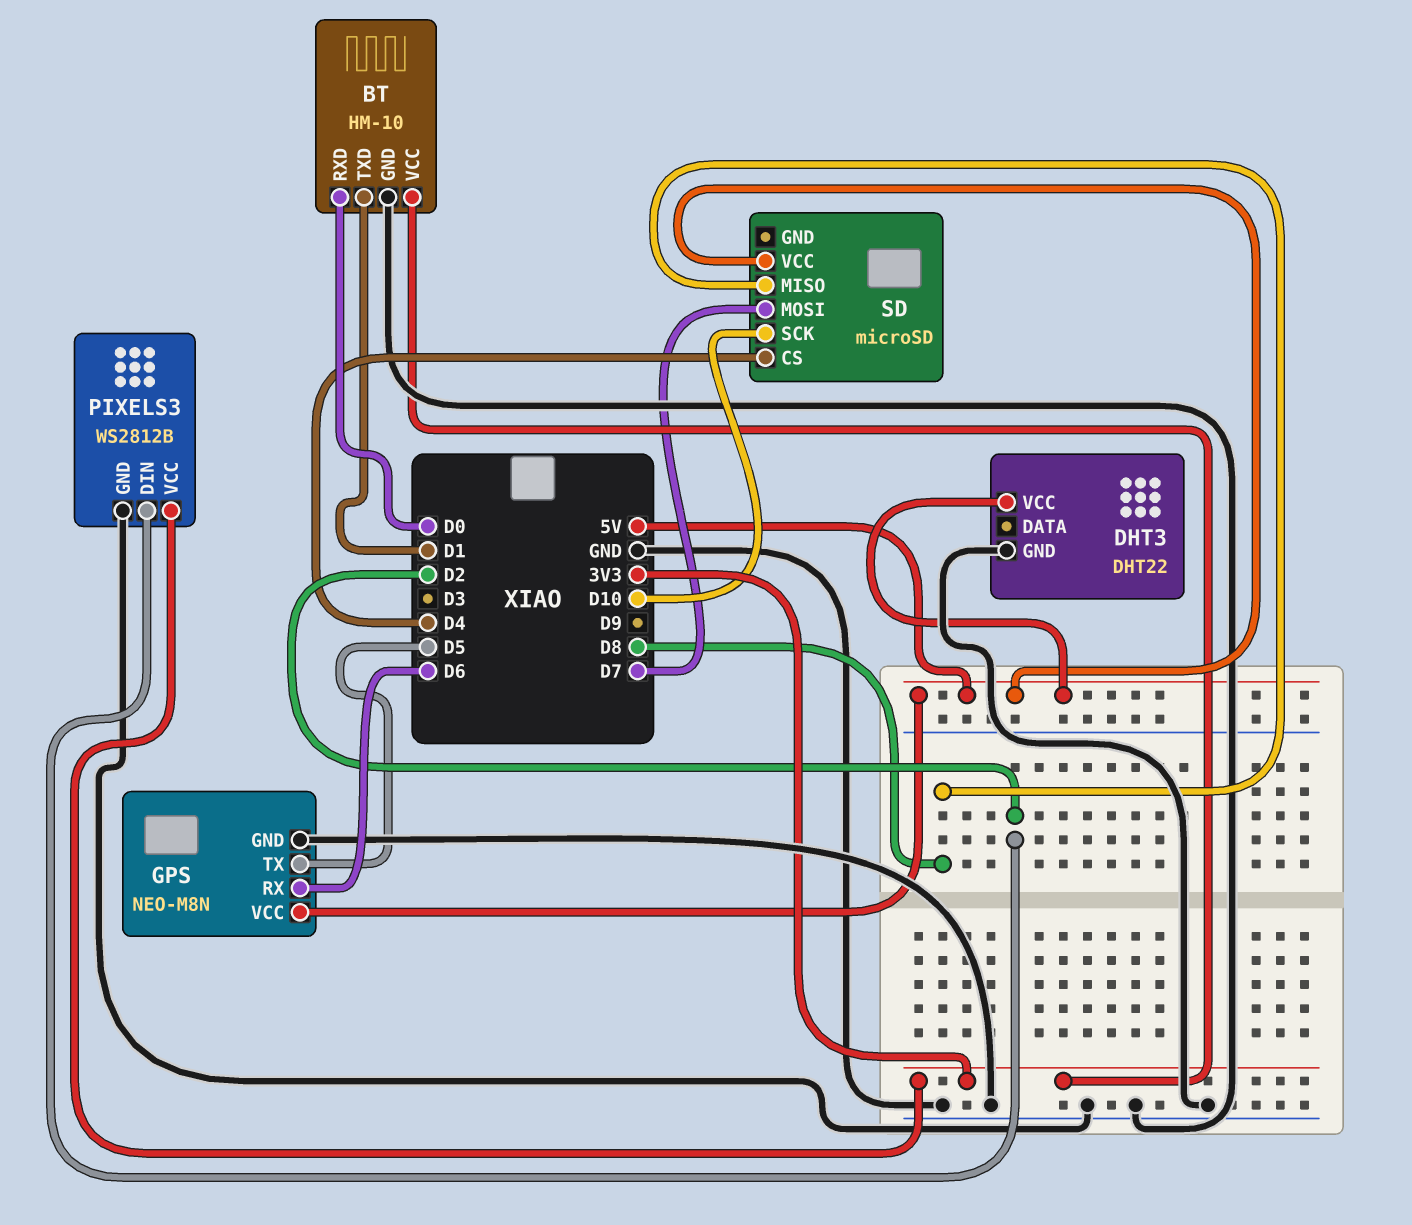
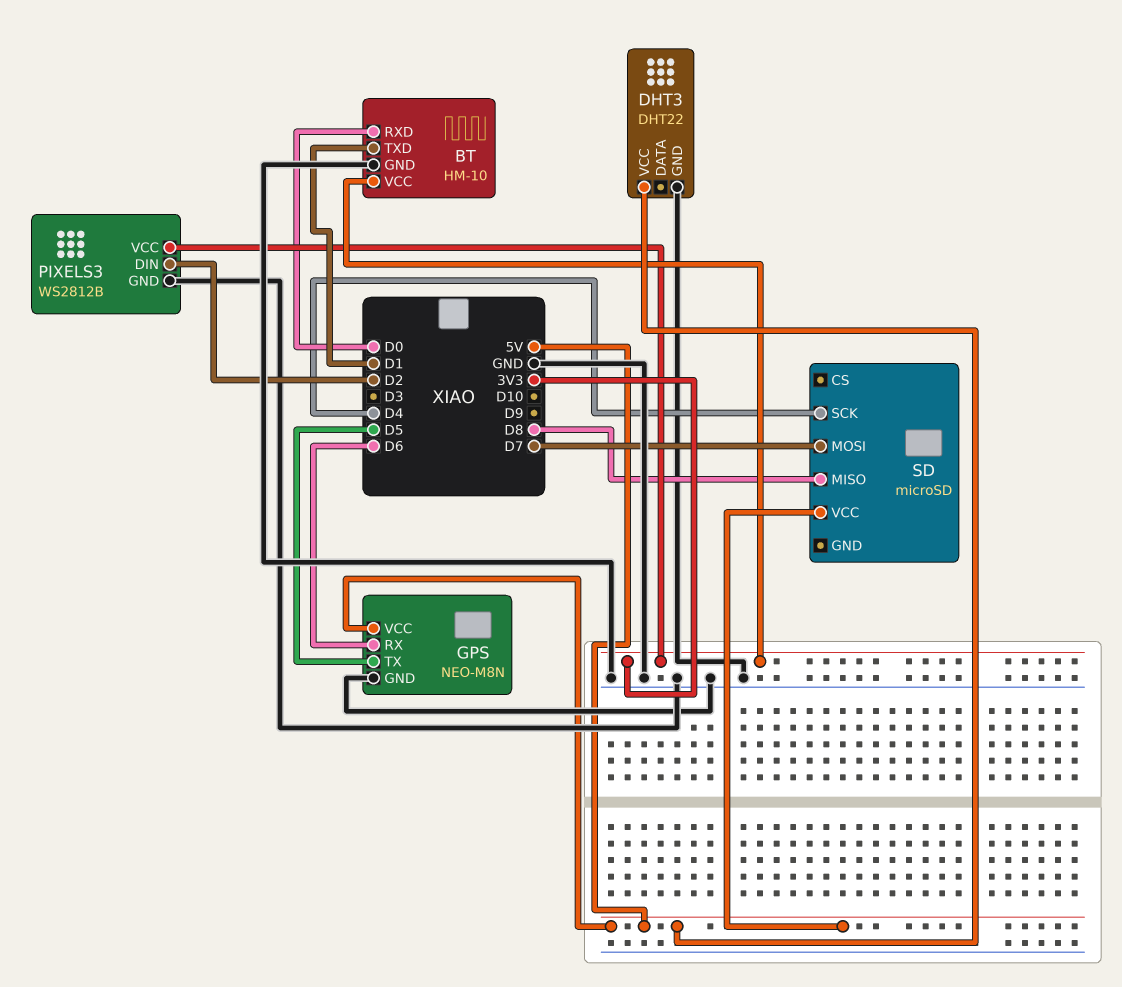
SD pin CS: D4 -> none
SD pin SCK: D10 -> D4

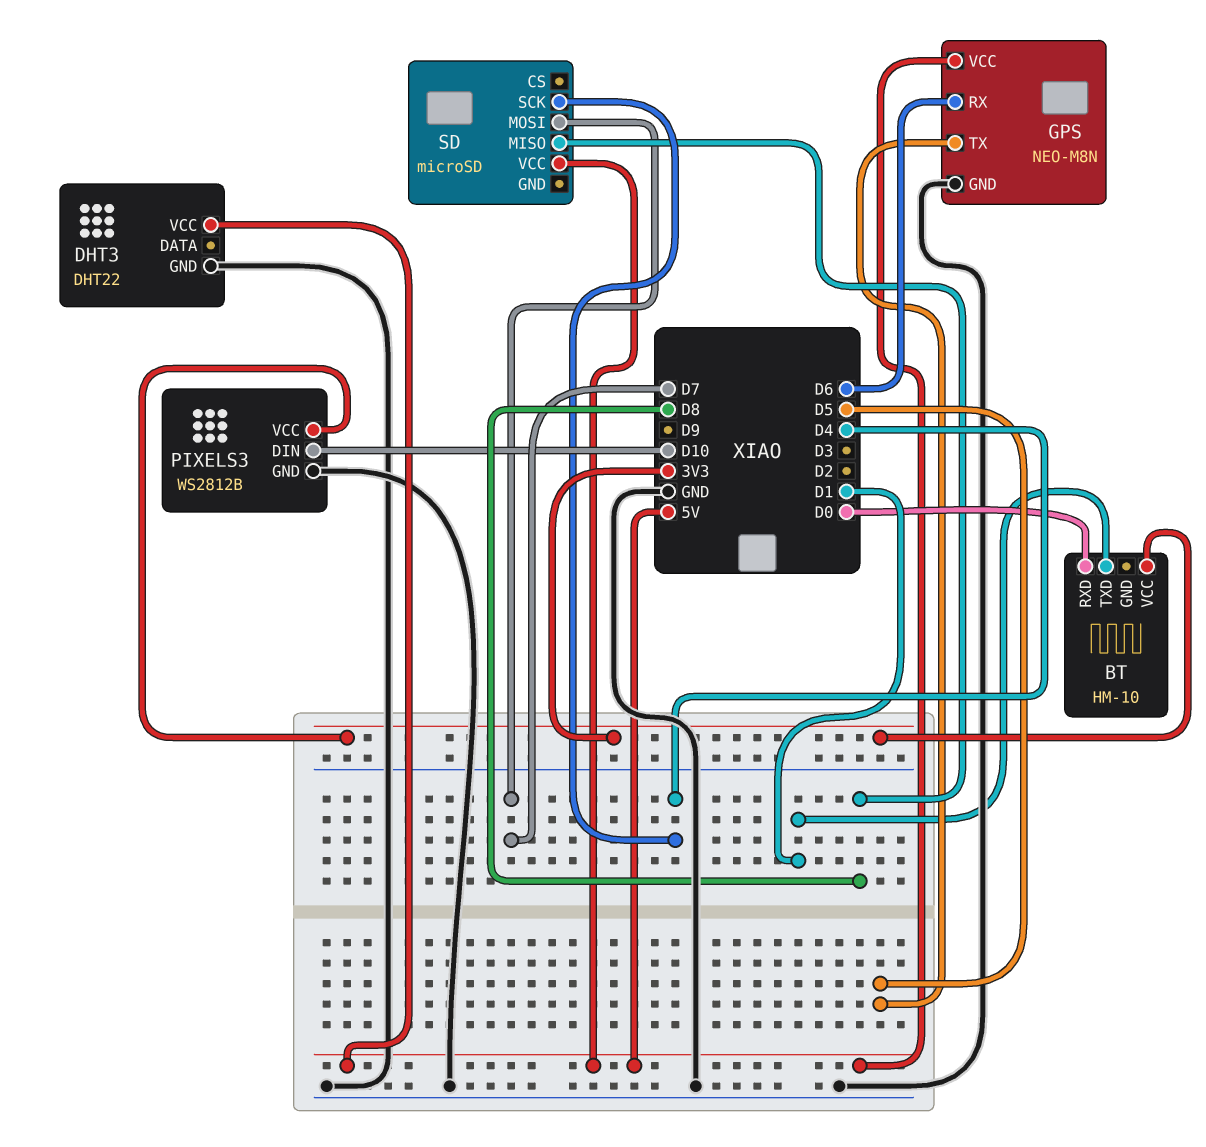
BT pin GND: GND -> none
PIXELS3 pin DIN: D2 -> D10

